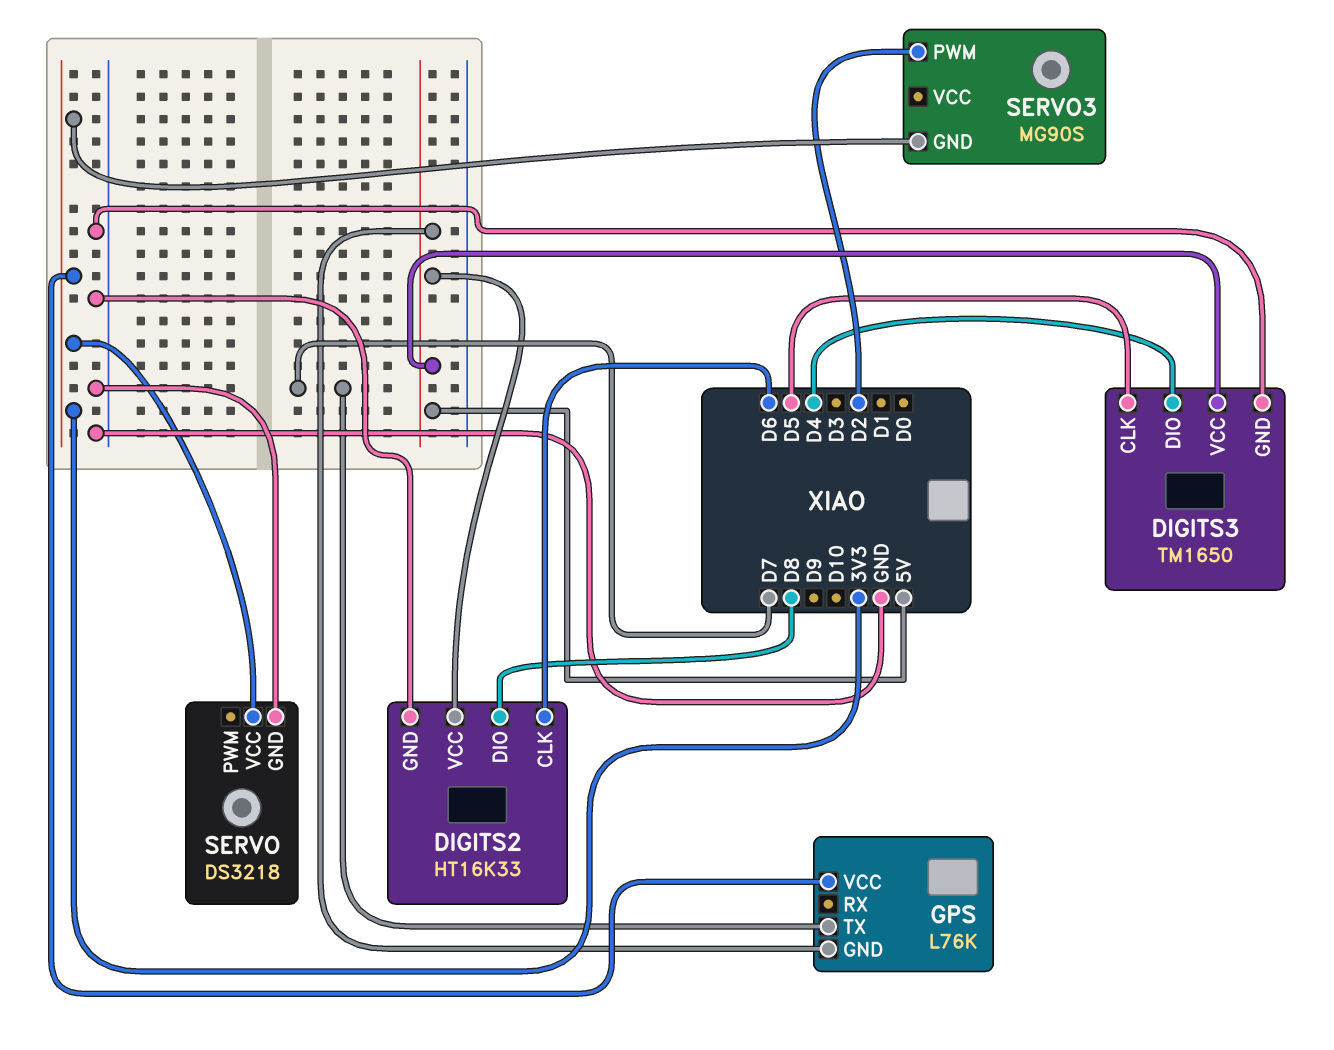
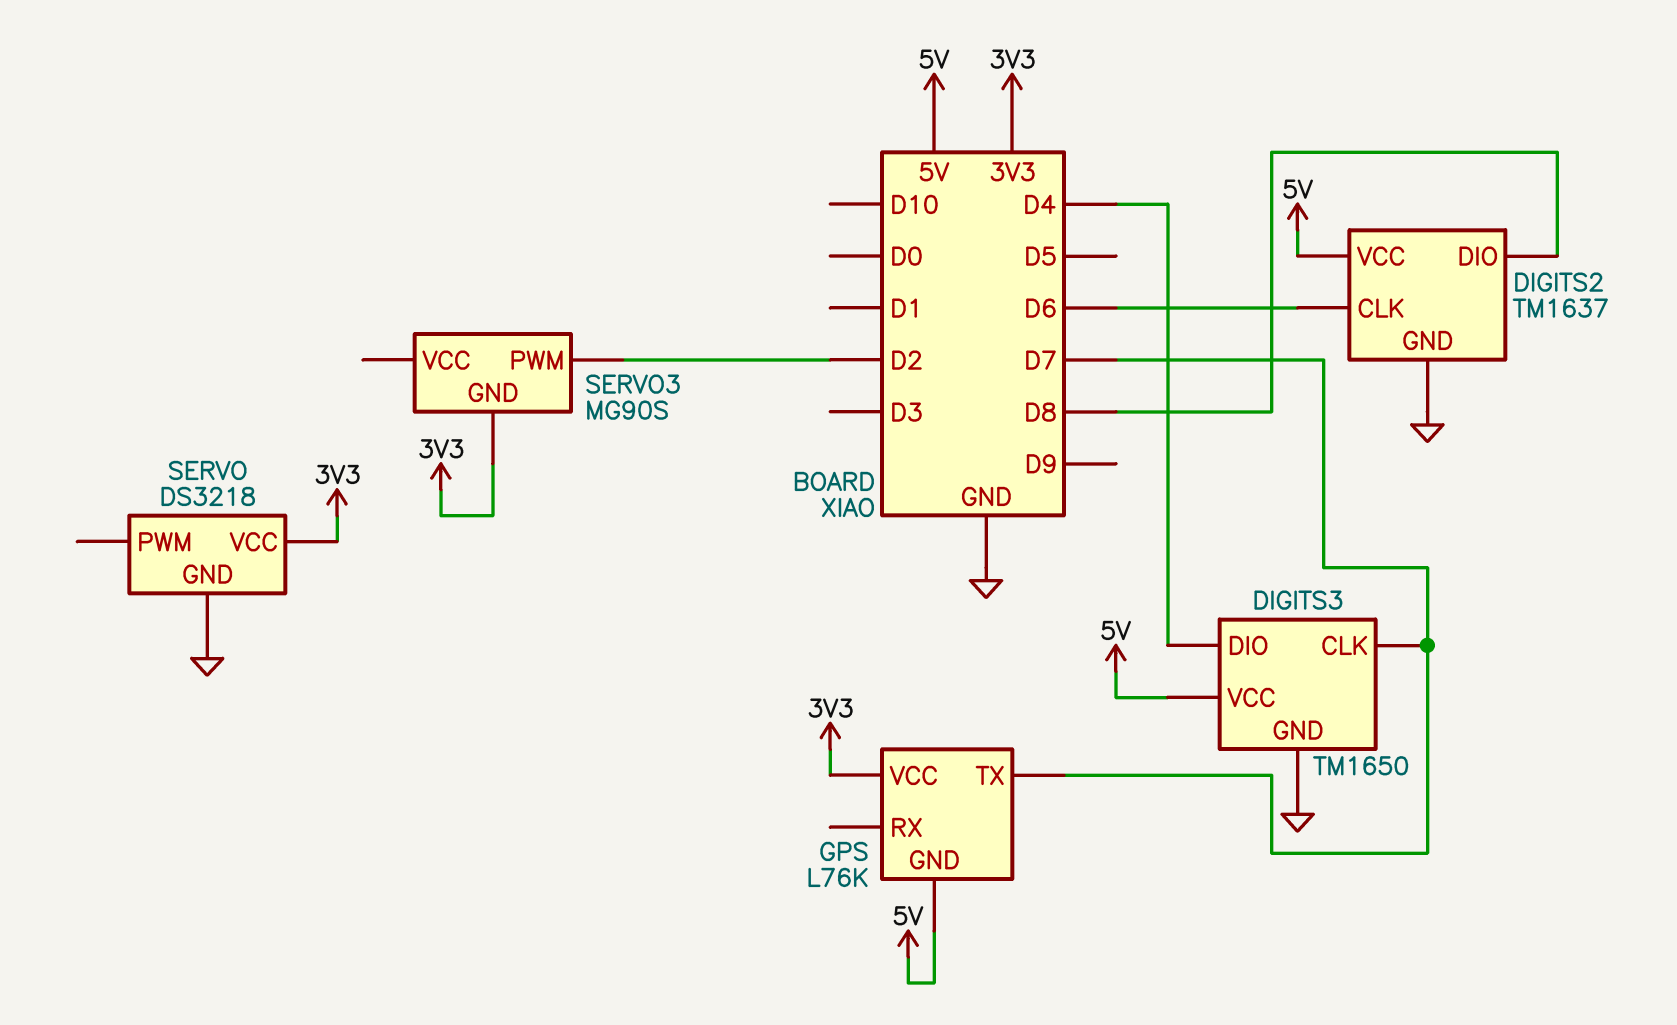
DIGITS2: HT16K33 -> TM1637
DIGITS3 pin CLK: D5 -> D7

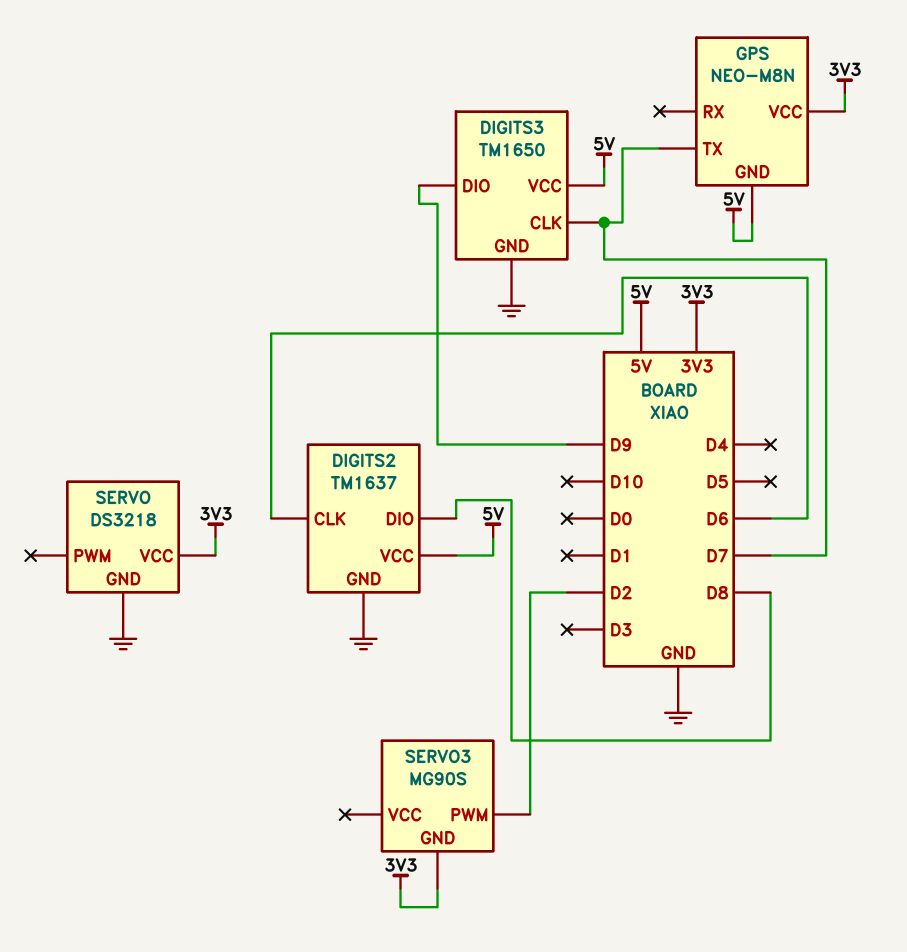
DIGITS3 pin DIO: D4 -> D9
GPS: L76K -> NEO-M8N

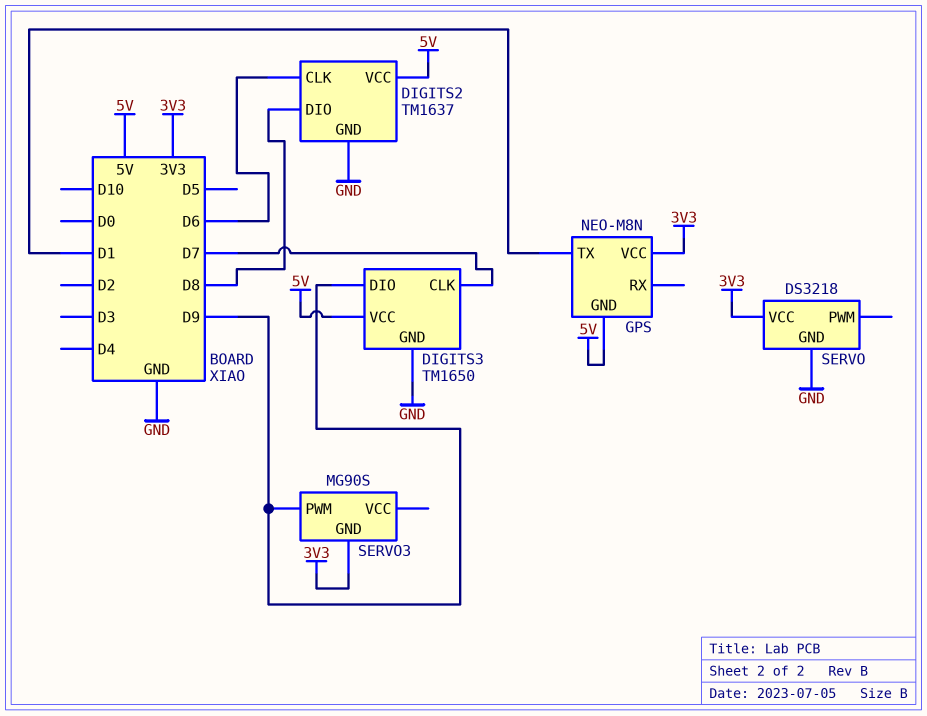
GPS pin TX: D7 -> D1
SERVO3 pin PWM: D2 -> D9

